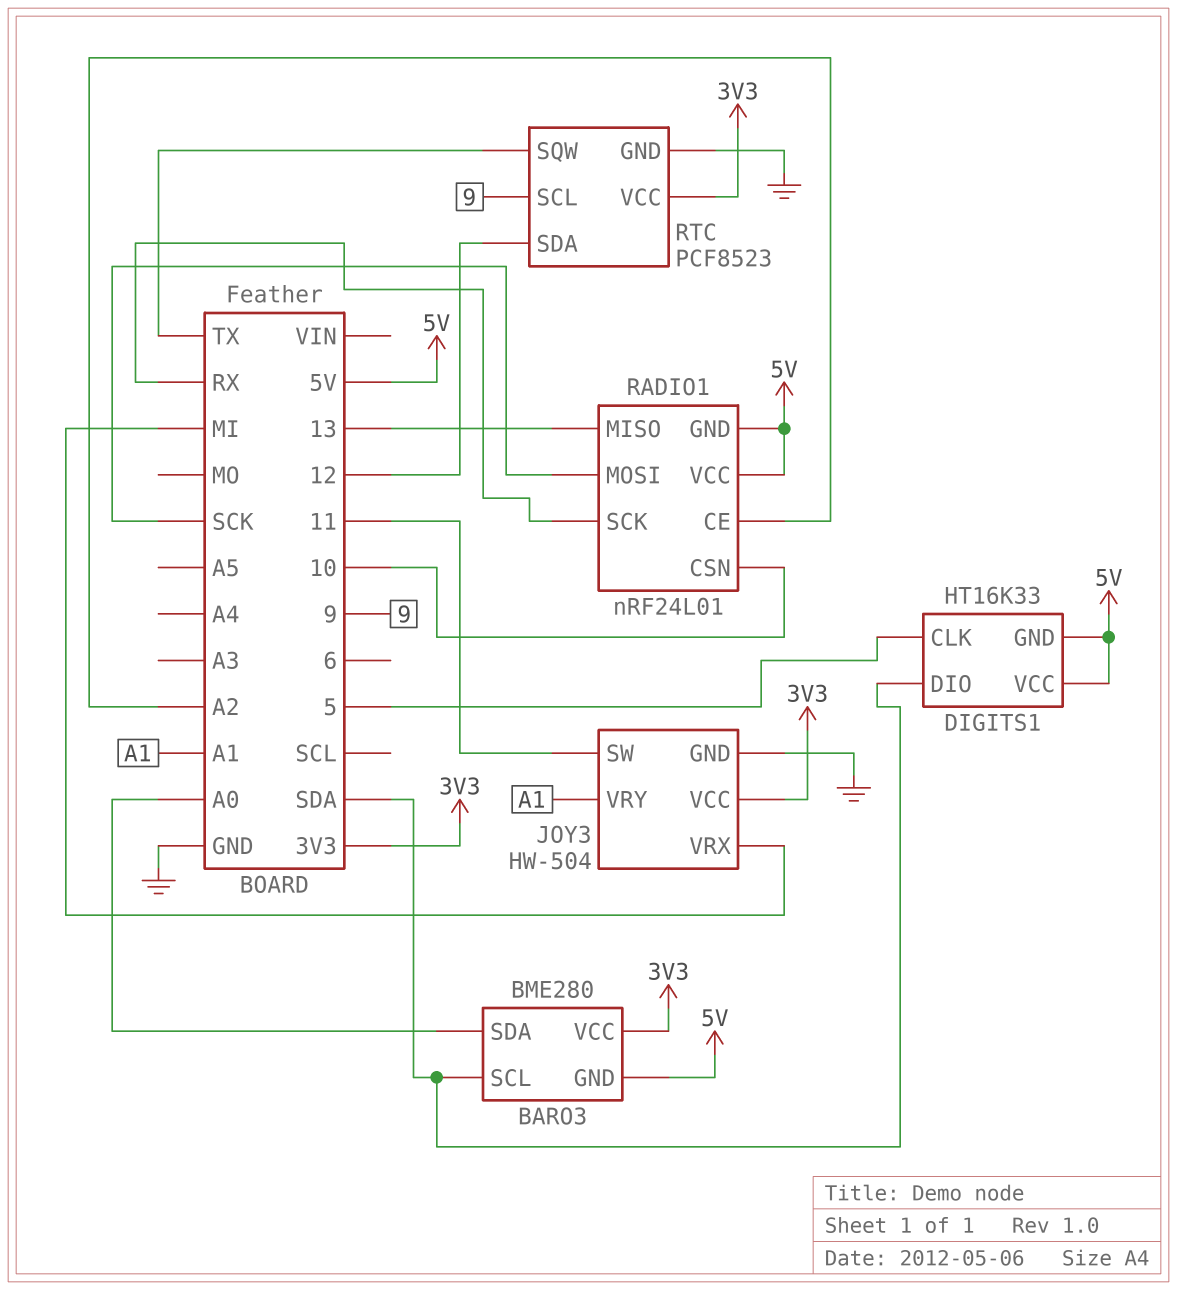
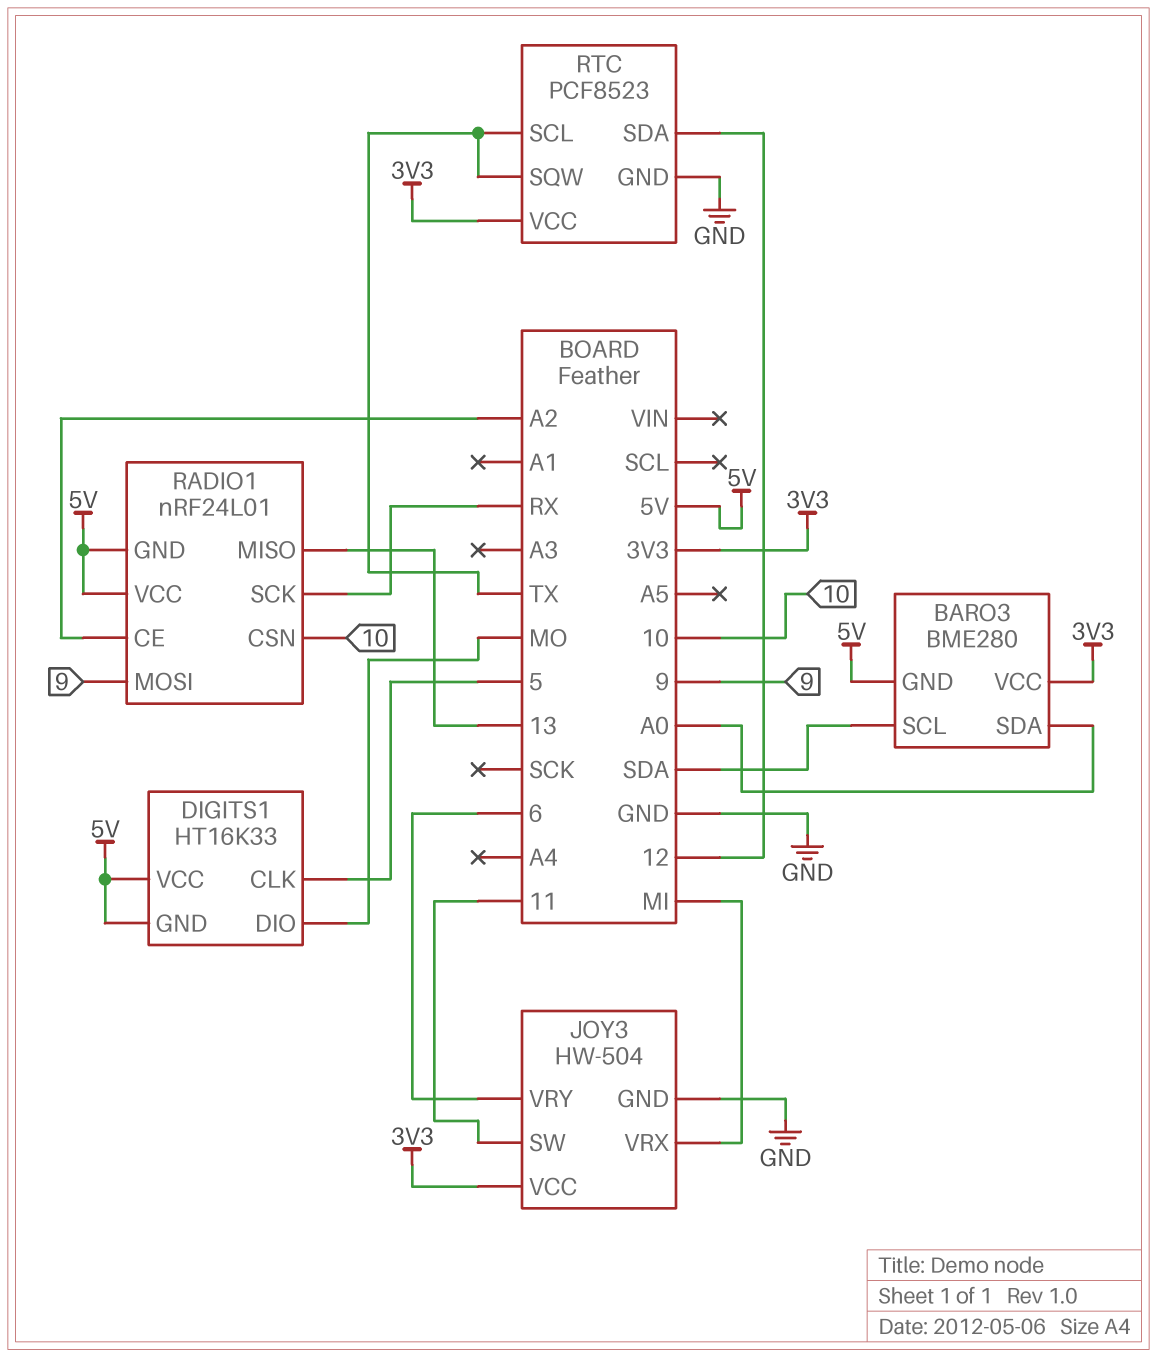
DIGITS1 pin DIO: SDA -> MO
JOY3 pin VRY: A1 -> 6
RADIO1 pin MOSI: SCK -> 9
RTC pin SCL: 9 -> TX

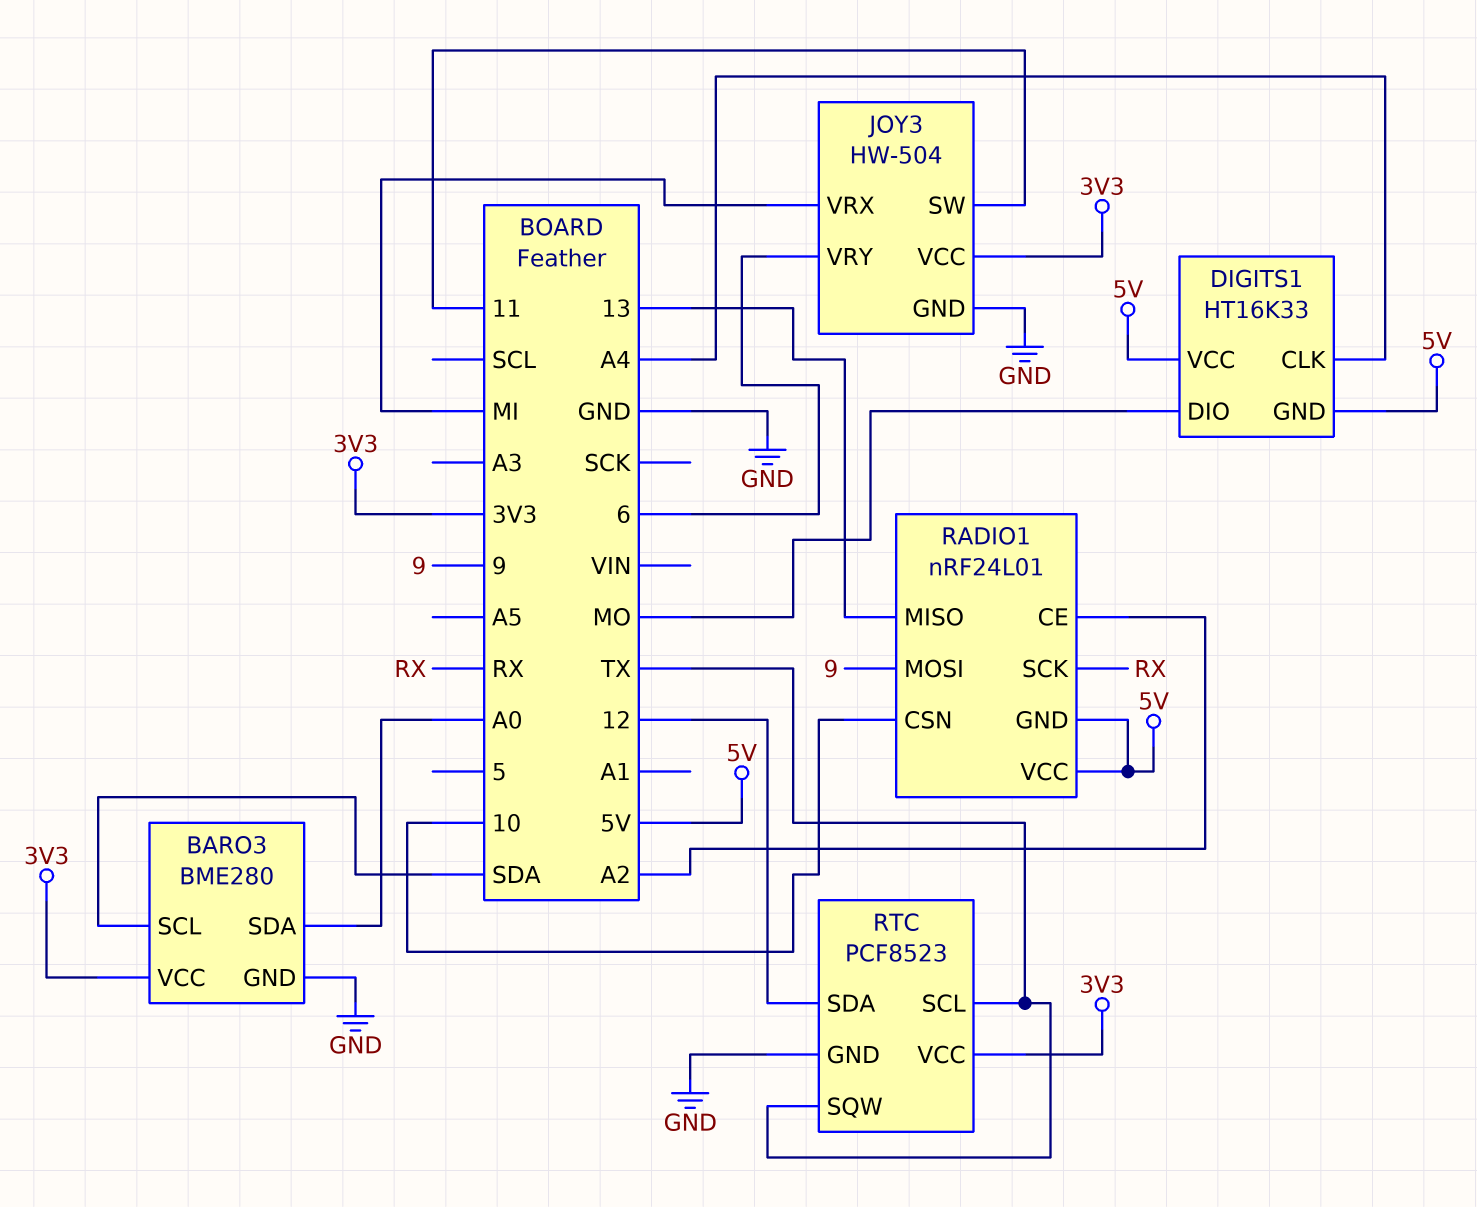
BARO3 pin GND: 5V -> GND
DIGITS1 pin CLK: 5 -> A4

